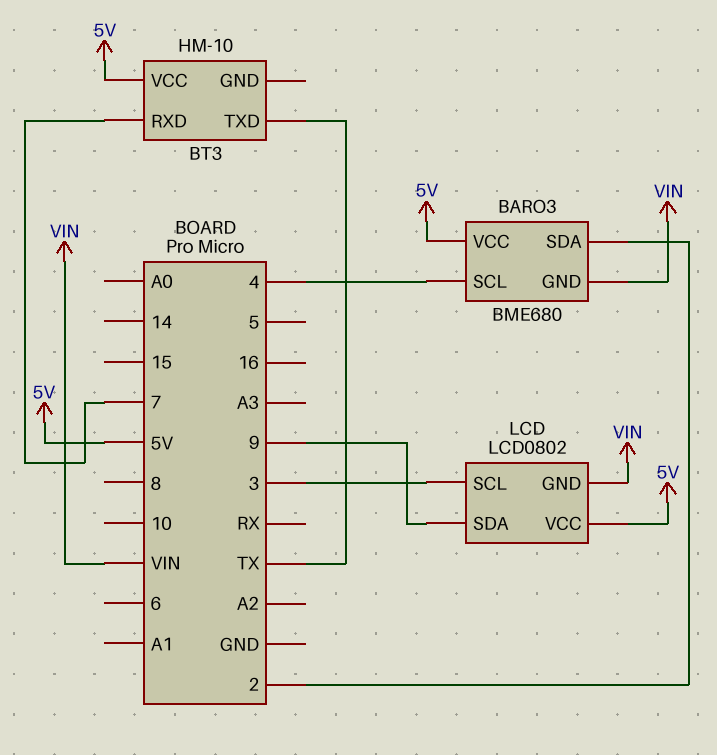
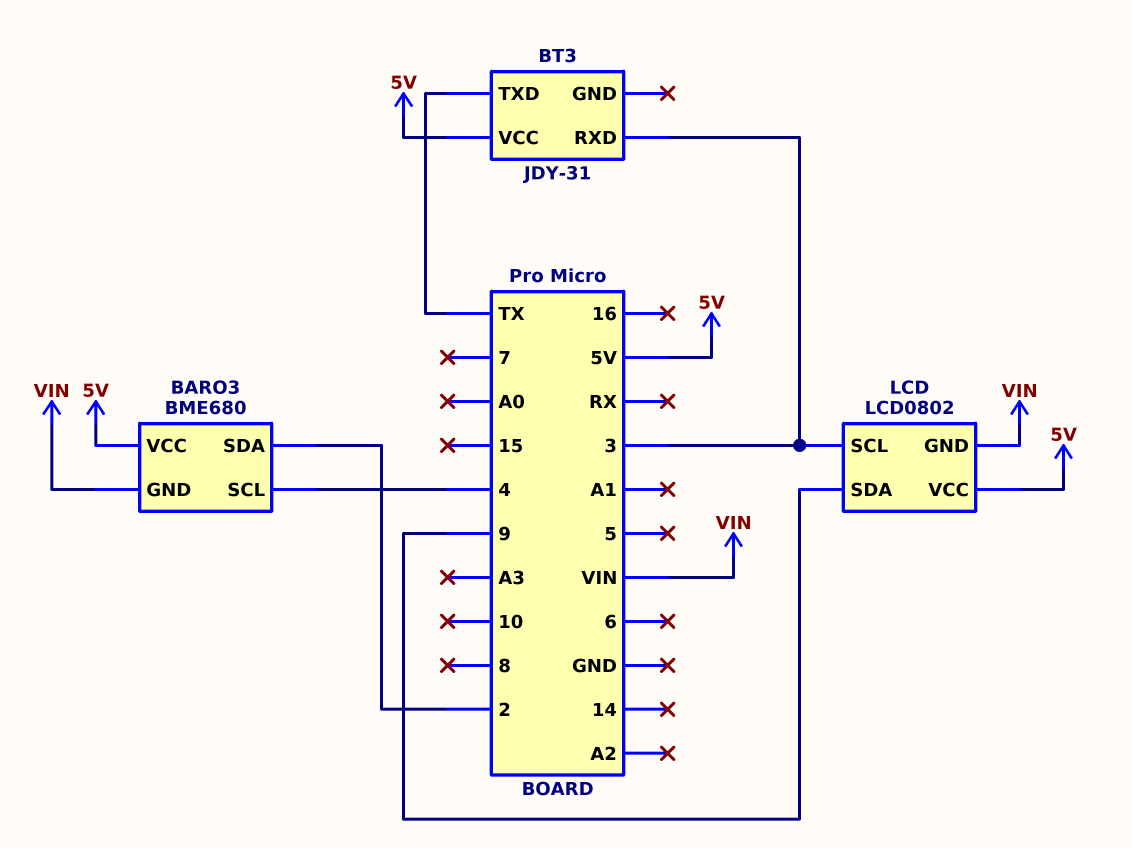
BT3: HM-10 -> JDY-31
BT3 pin RXD: 7 -> 3

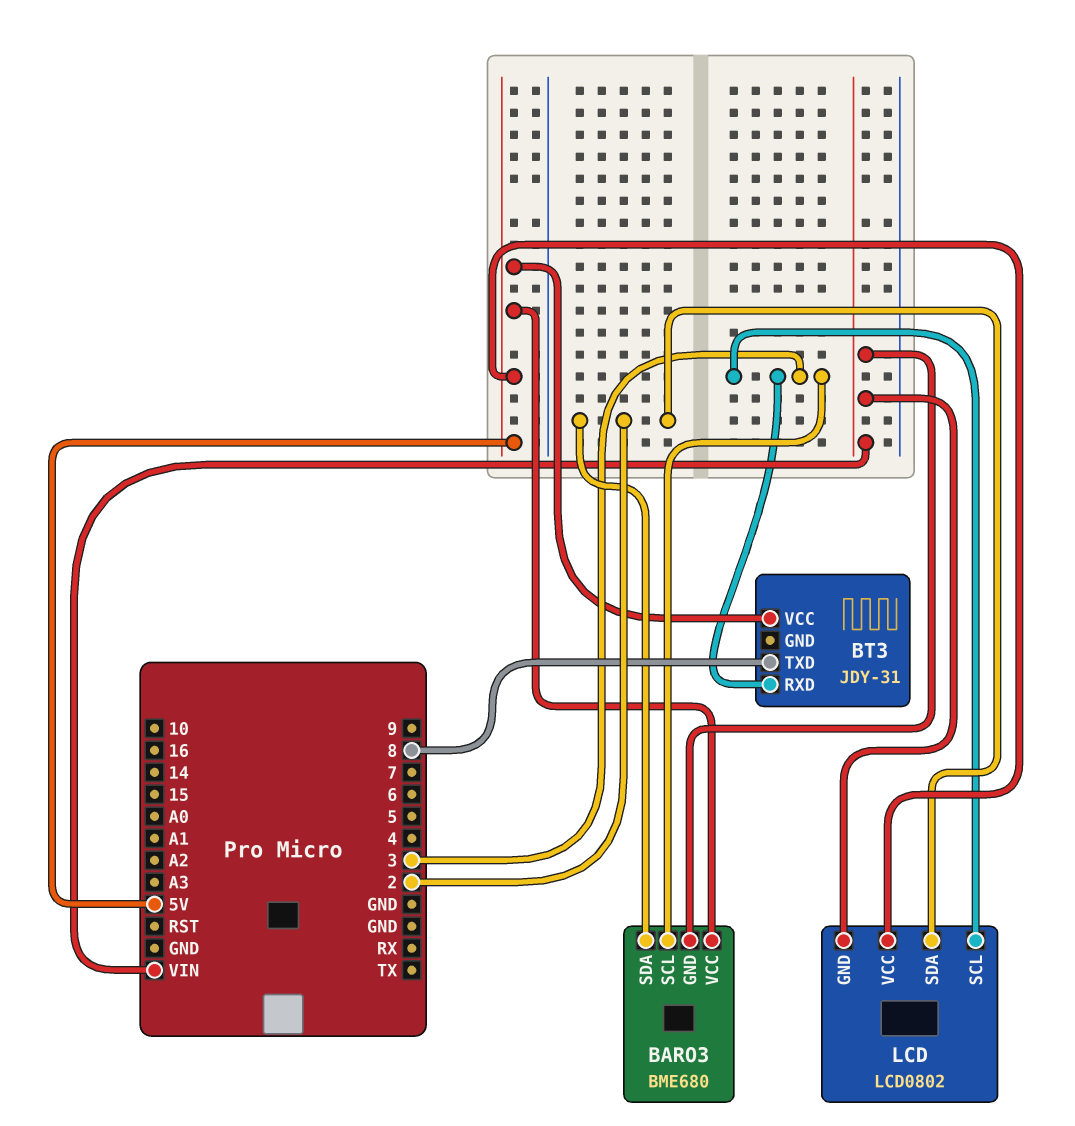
BARO3 pin SCL: 4 -> 3
BT3 pin TXD: TX -> 8
LCD pin SDA: 9 -> 2

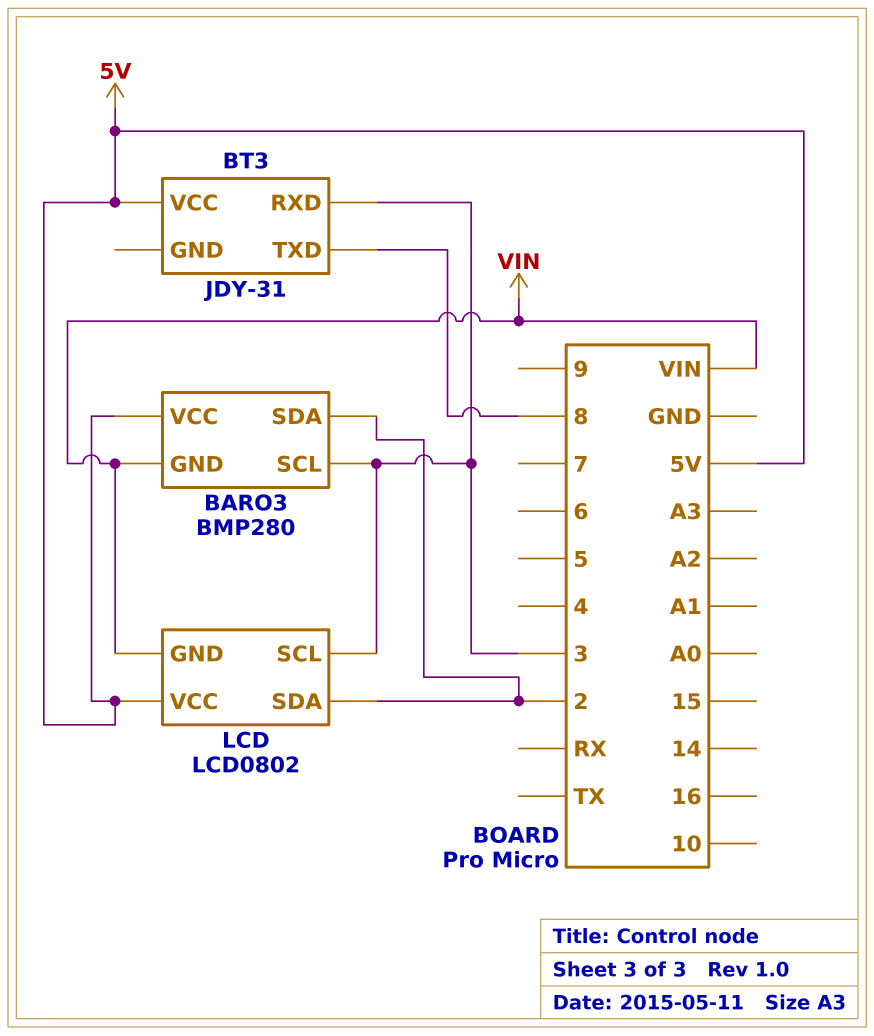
BARO3: BME680 -> BMP280

